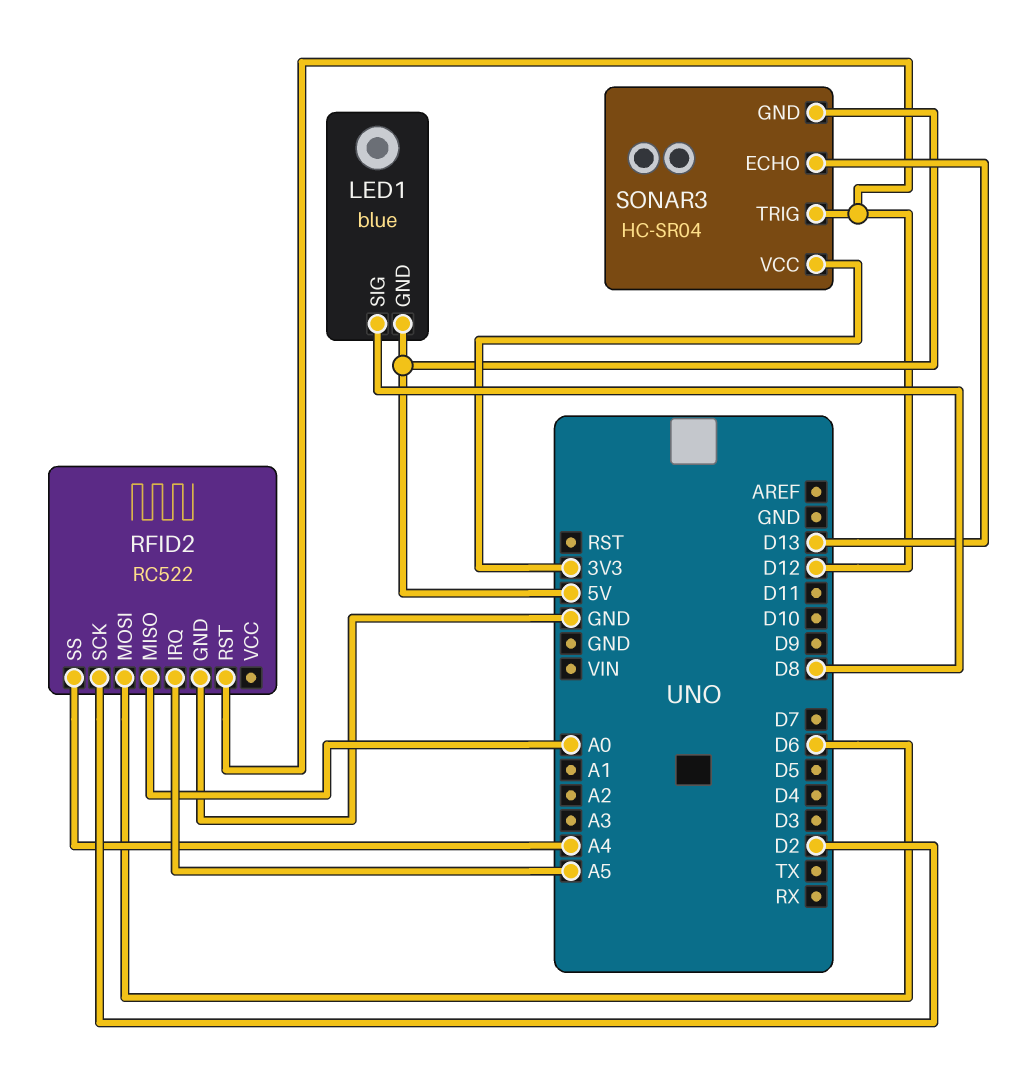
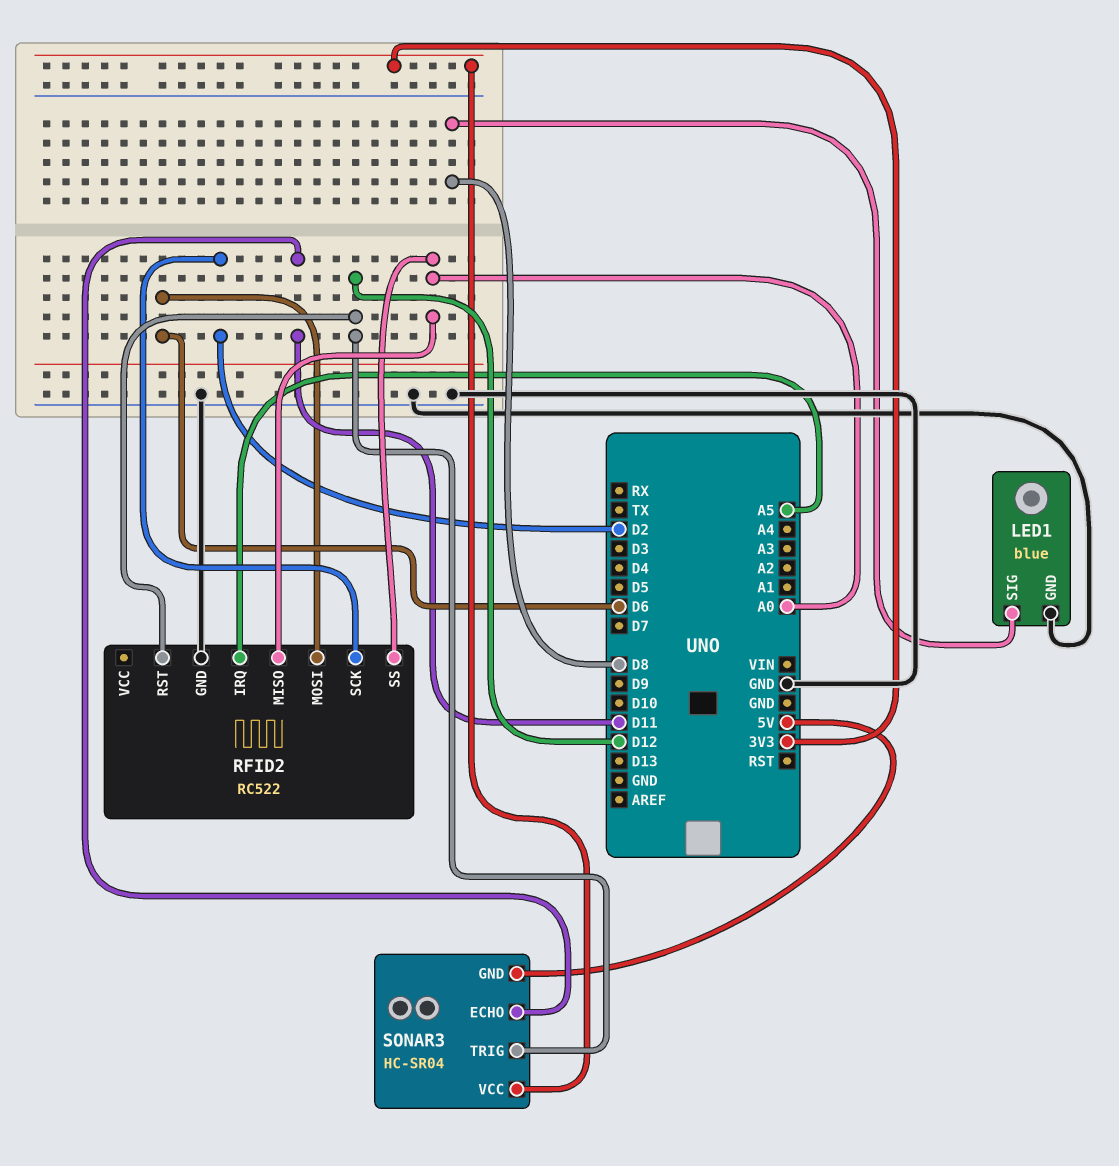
LED1 pin GND: 5V -> GND
RFID2 pin SS: A4 -> A0
SONAR3 pin ECHO: D13 -> D11

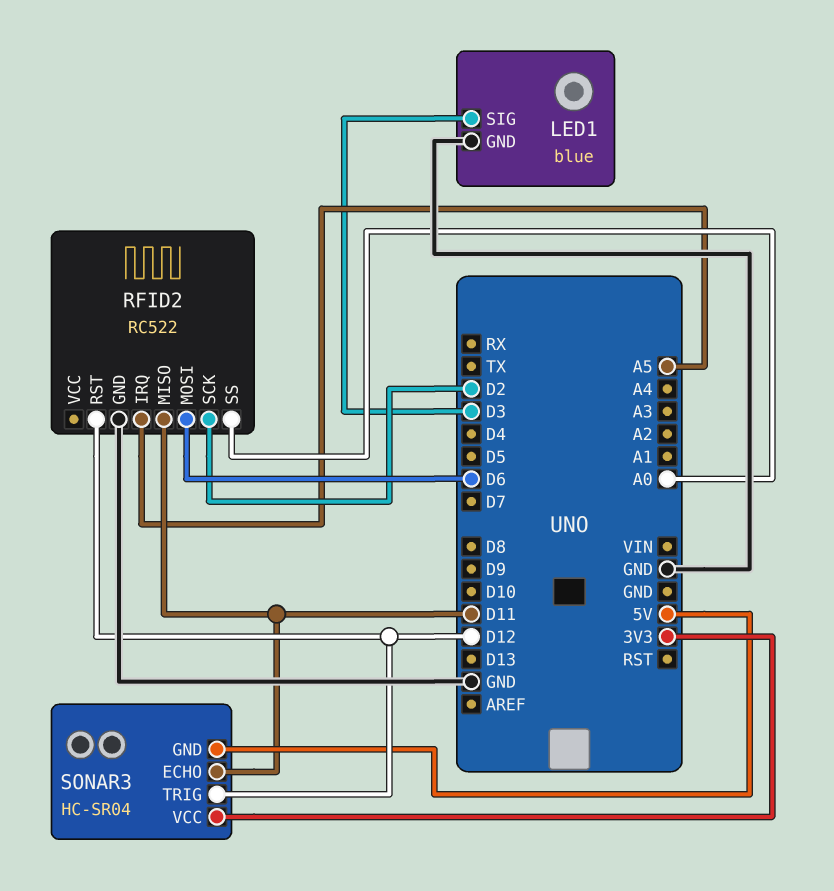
LED1 pin SIG: D8 -> D3
RFID2 pin MISO: A0 -> D11

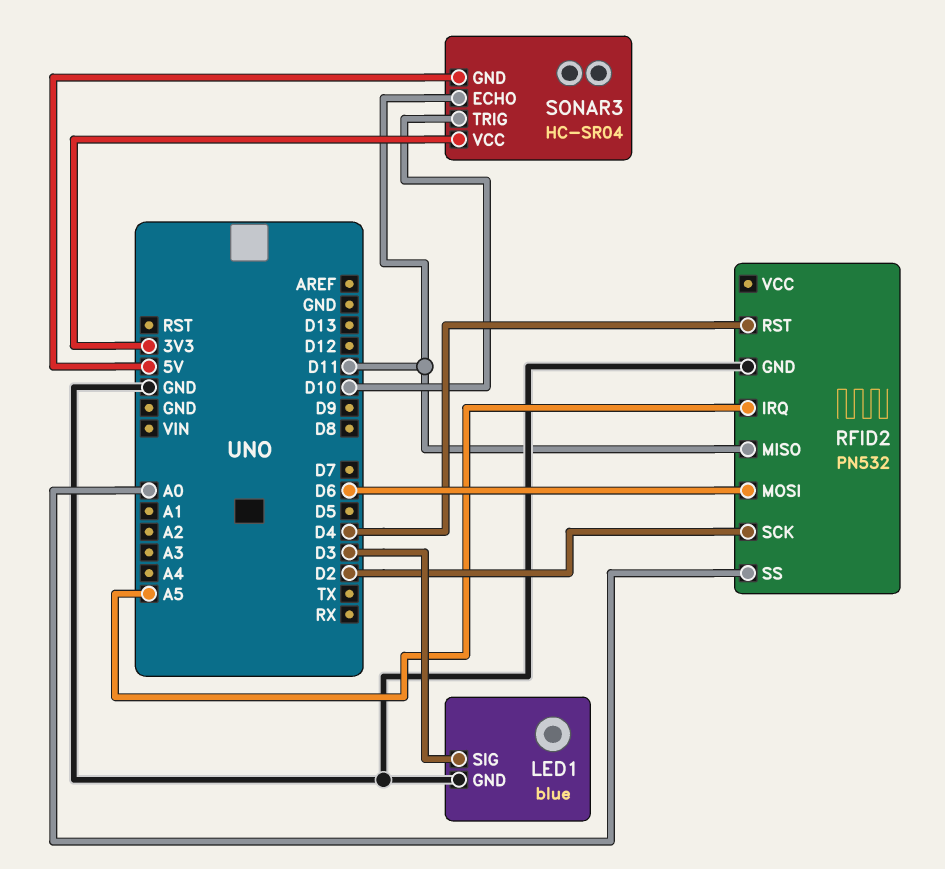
RFID2: RC522 -> PN532
RFID2 pin RST: D12 -> D4
SONAR3 pin TRIG: D12 -> D10

